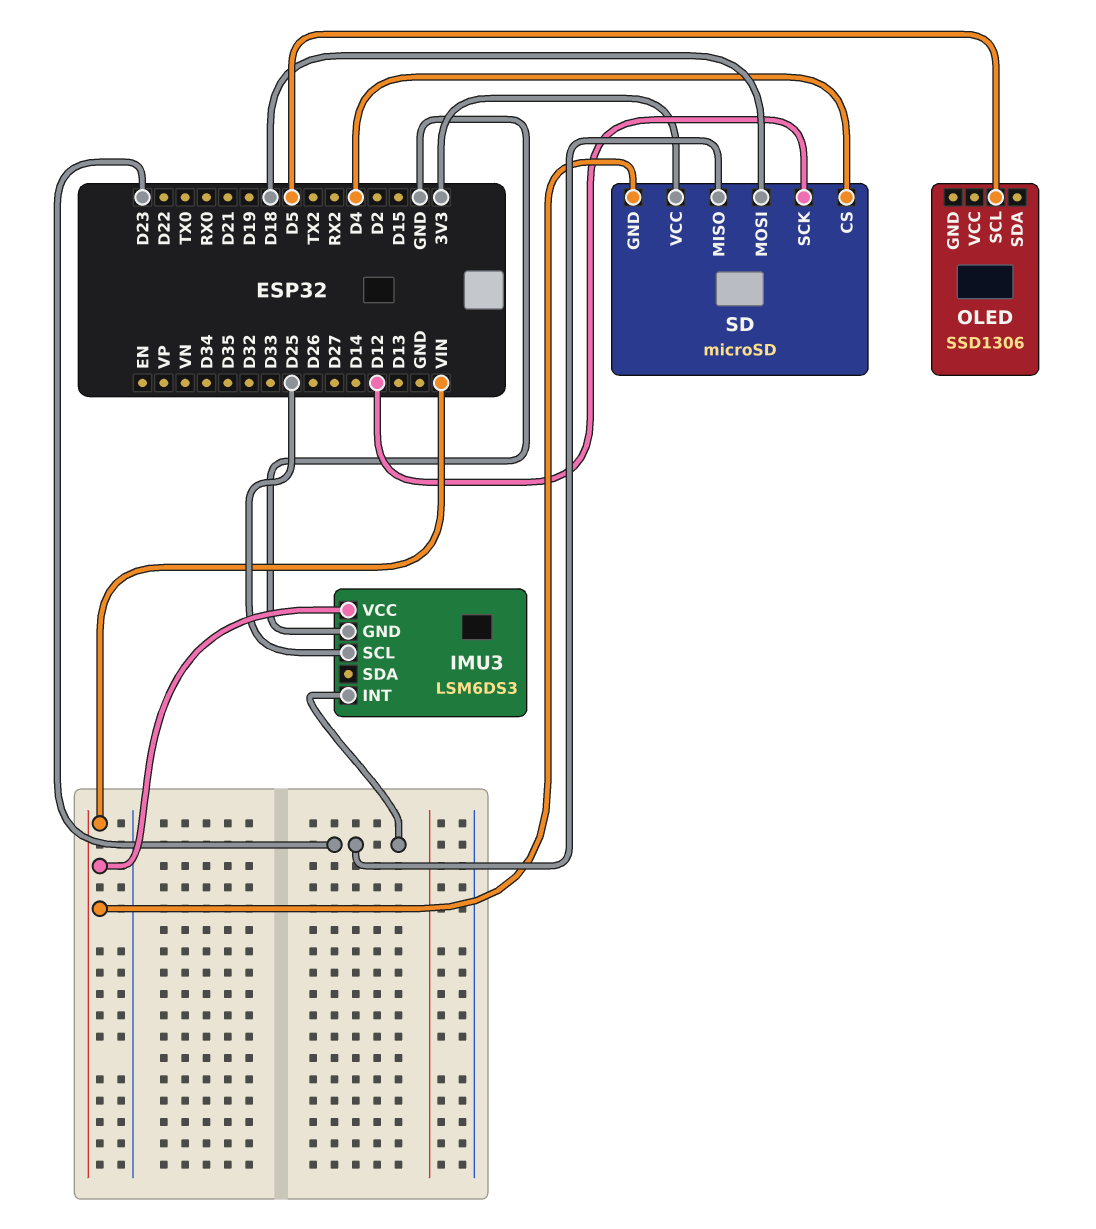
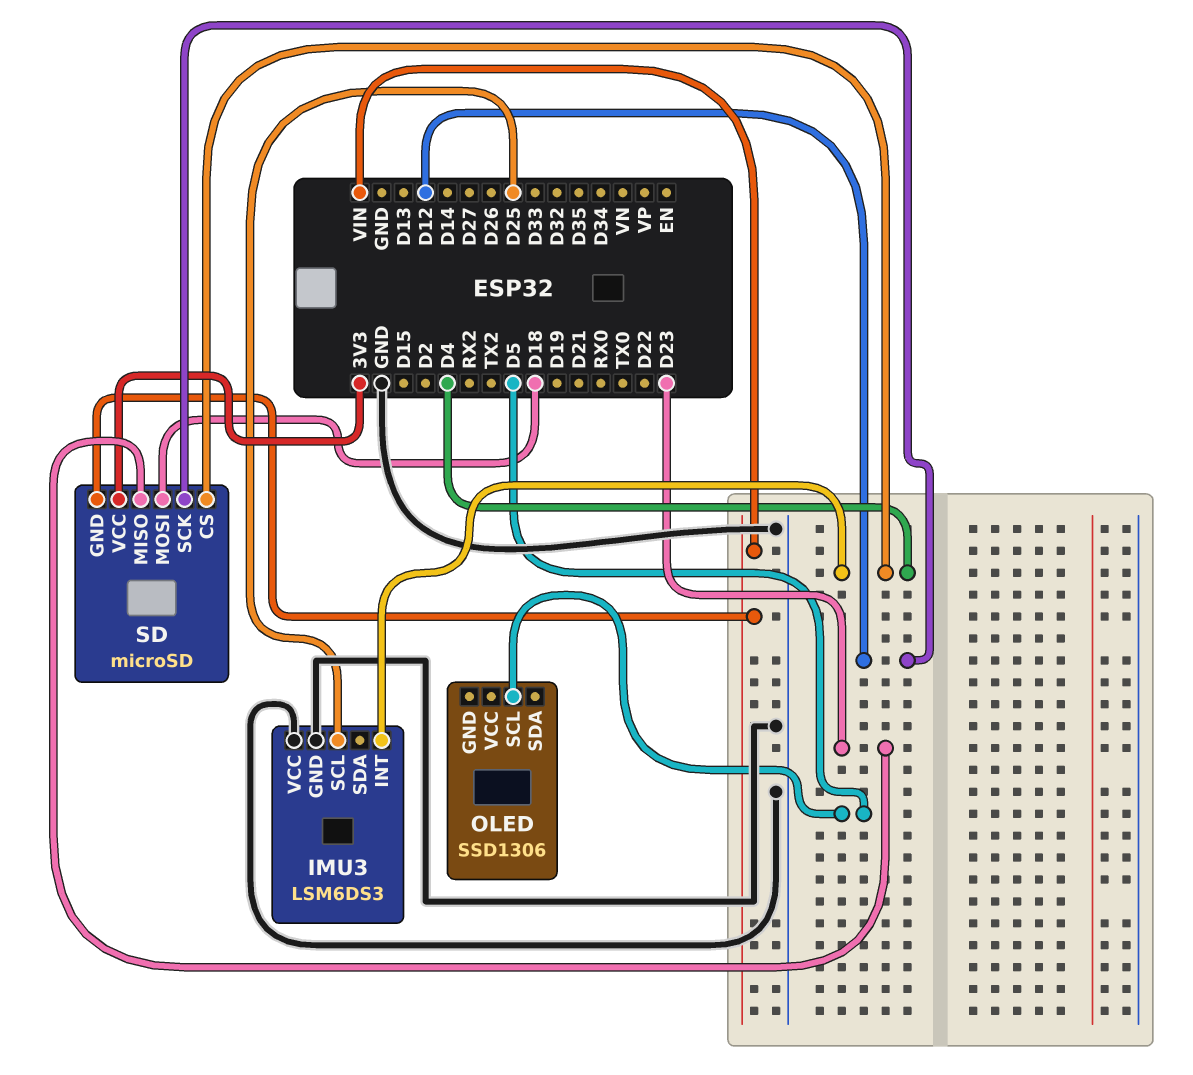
IMU3 pin INT: D23 -> D4
IMU3 pin VCC: VIN -> GND

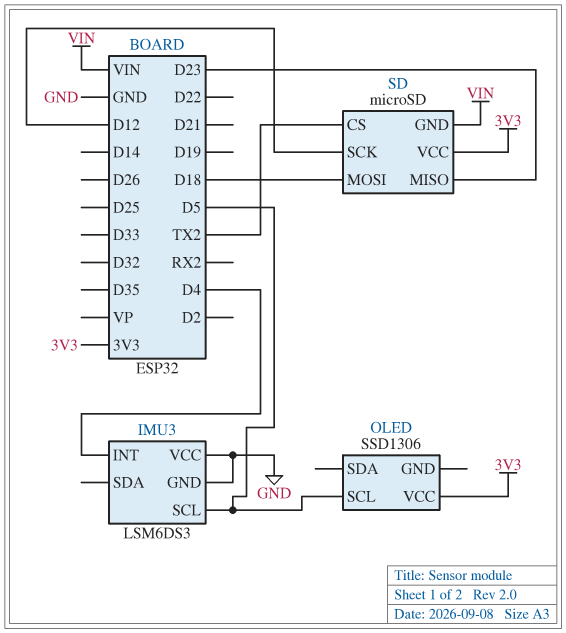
IMU3 pin SCL: D25 -> D5
OLED pin VCC: none -> 3V3
SD pin CS: D4 -> TX2

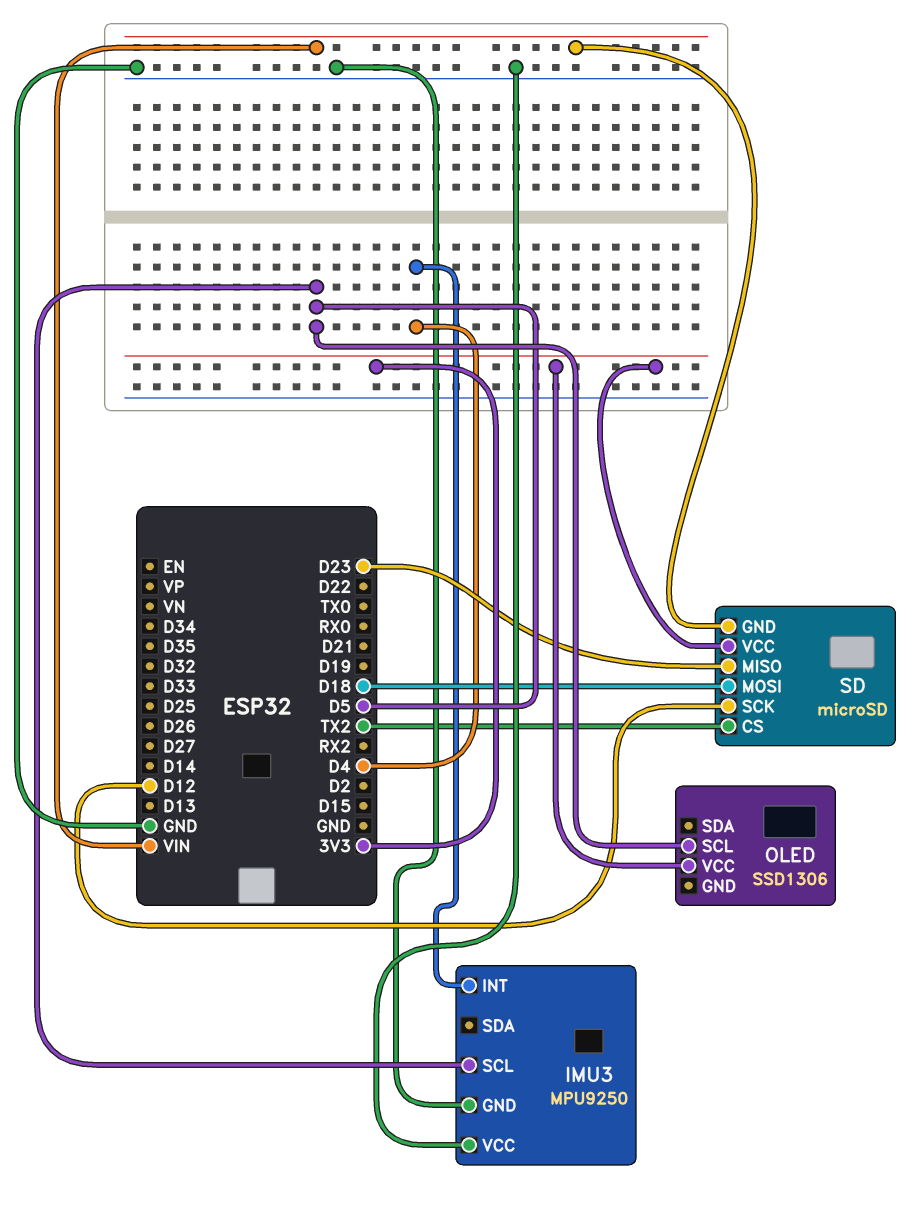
IMU3: LSM6DS3 -> MPU9250

